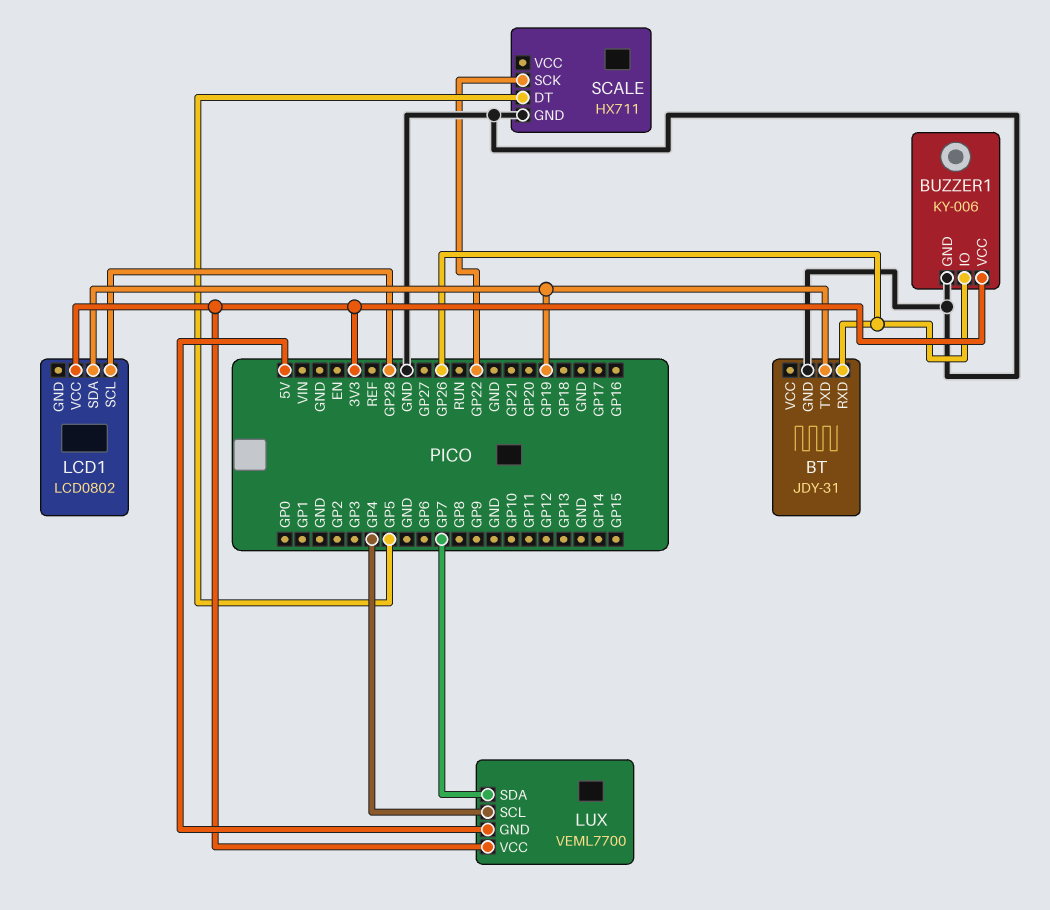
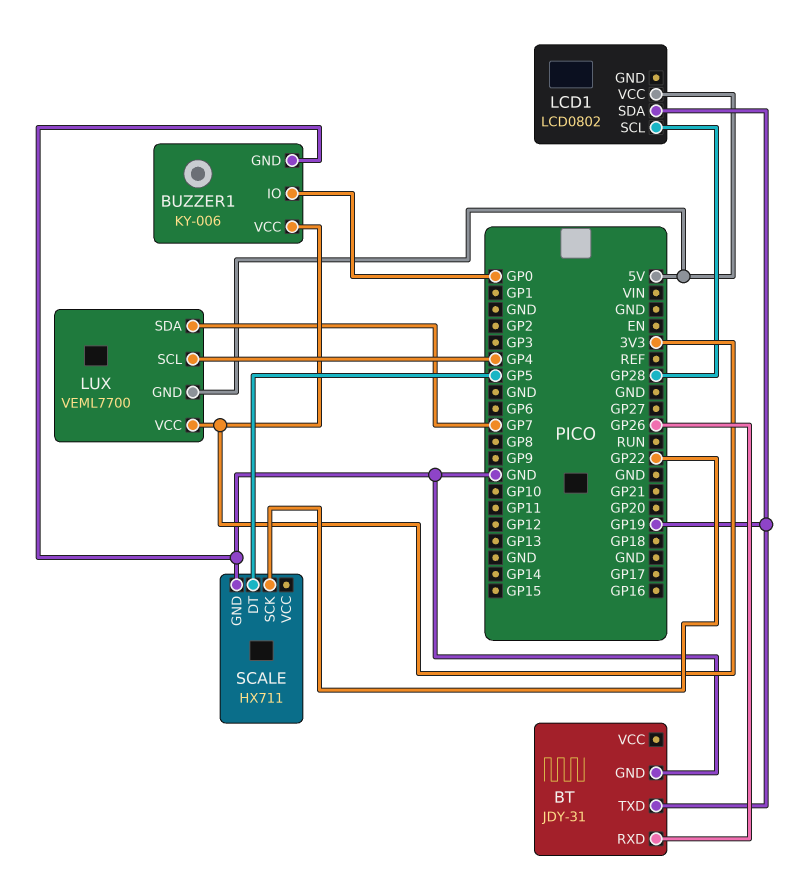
BUZZER1 pin IO: GP26 -> GP0
LCD1 pin VCC: 3V3 -> 5V

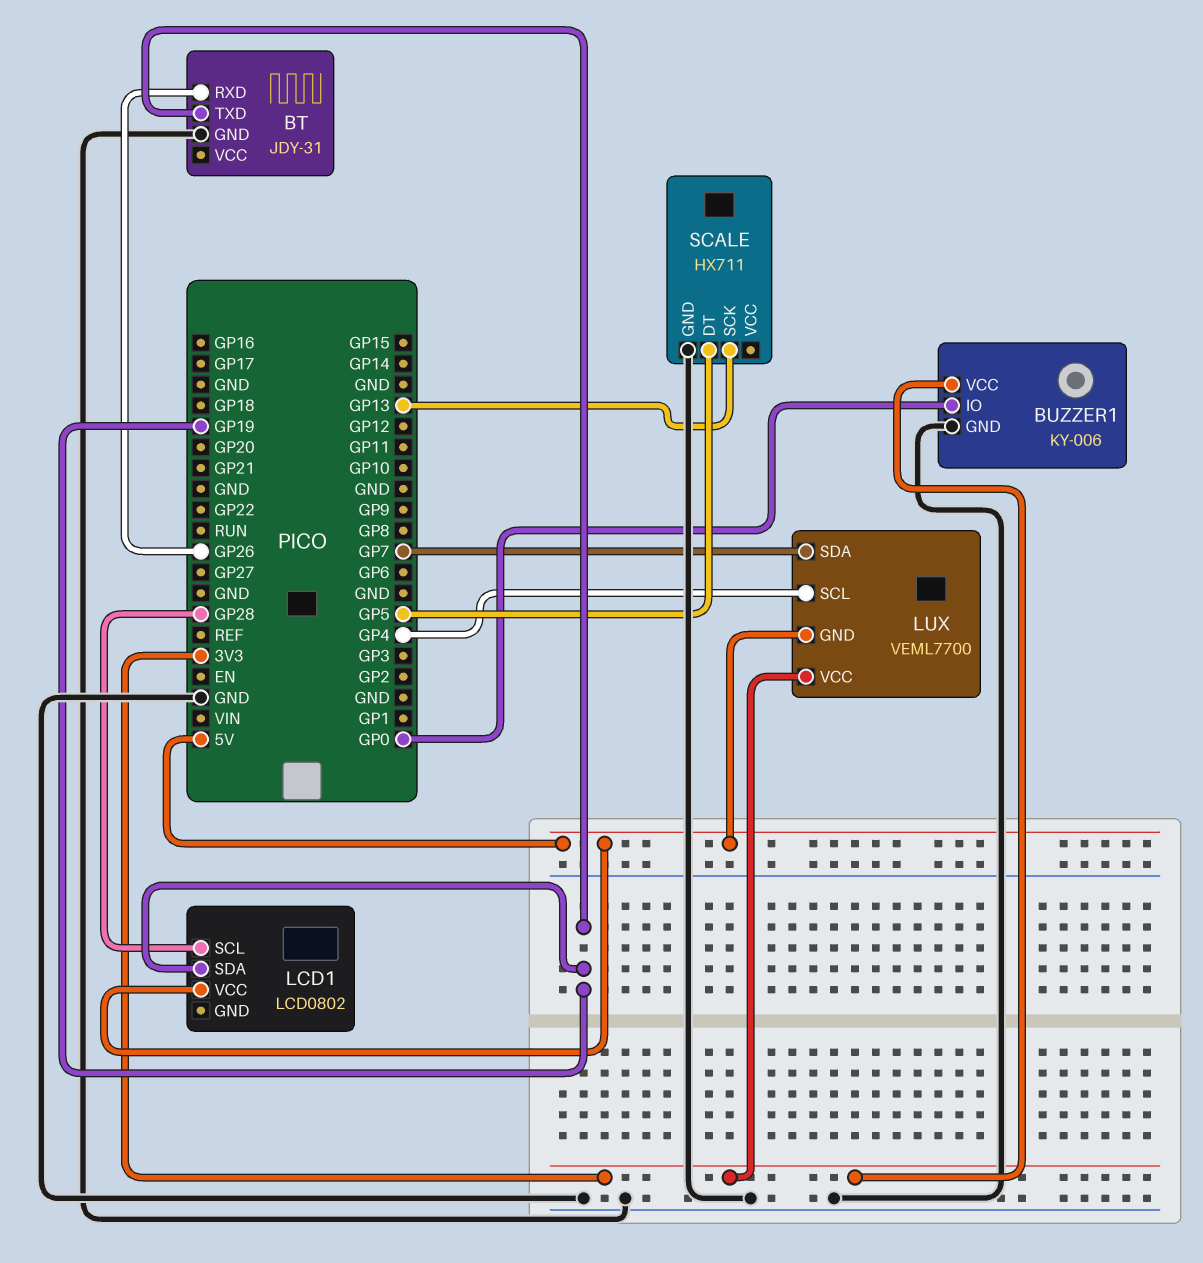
SCALE pin SCK: GP22 -> GP13

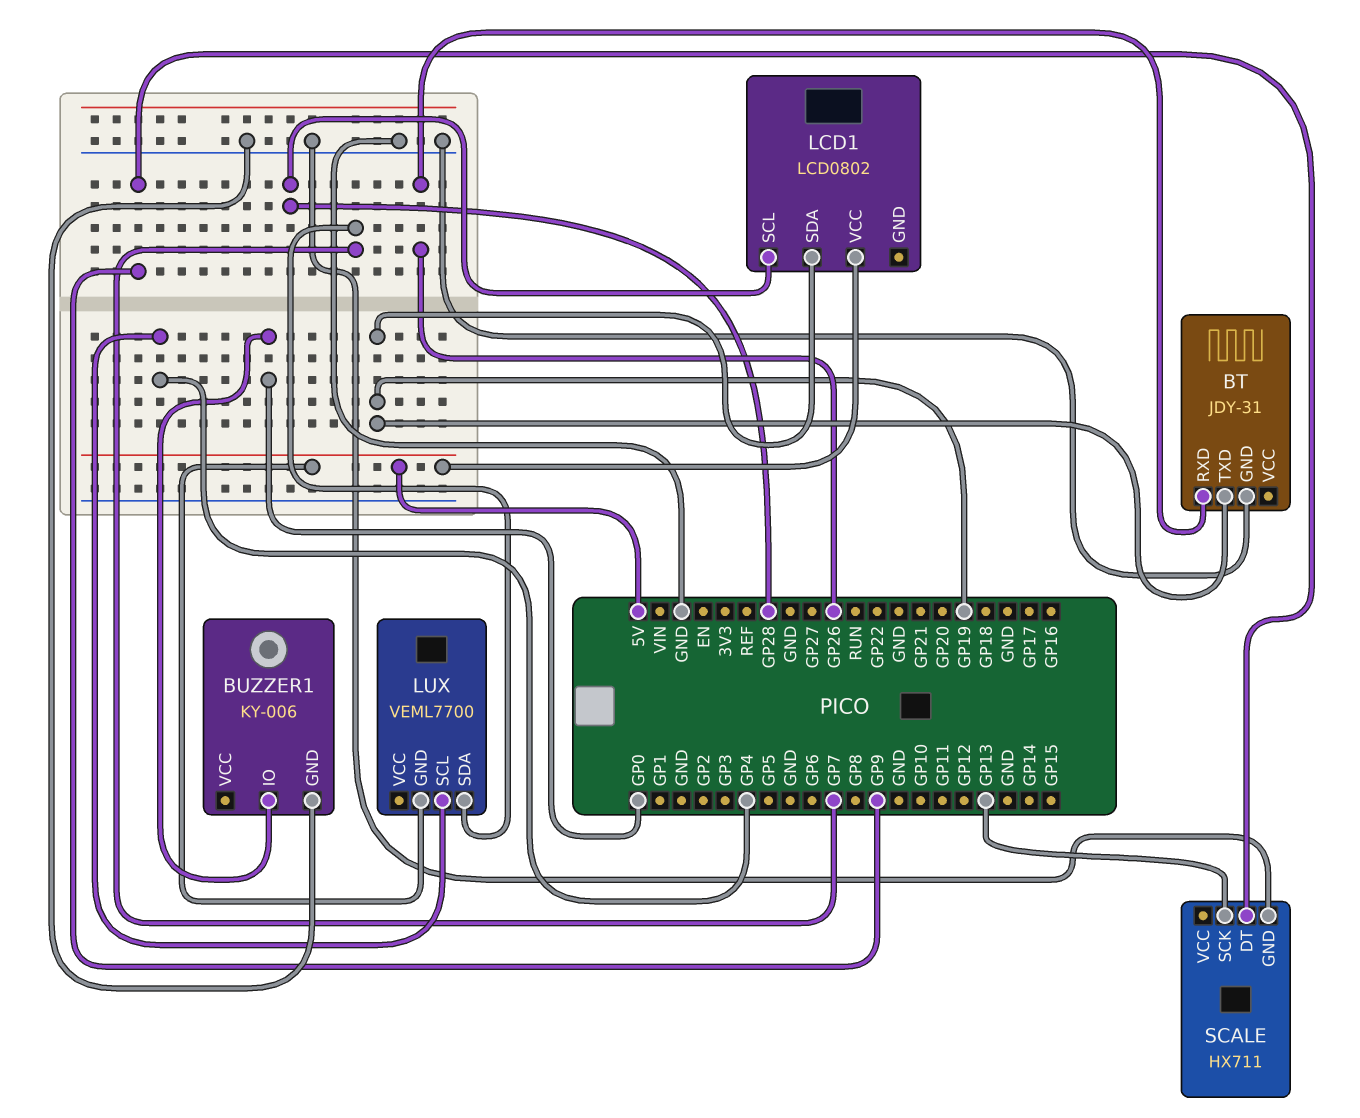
BUZZER1 pin VCC: 3V3 -> none
LUX pin VCC: 3V3 -> none
SCALE pin DT: GP5 -> GP9

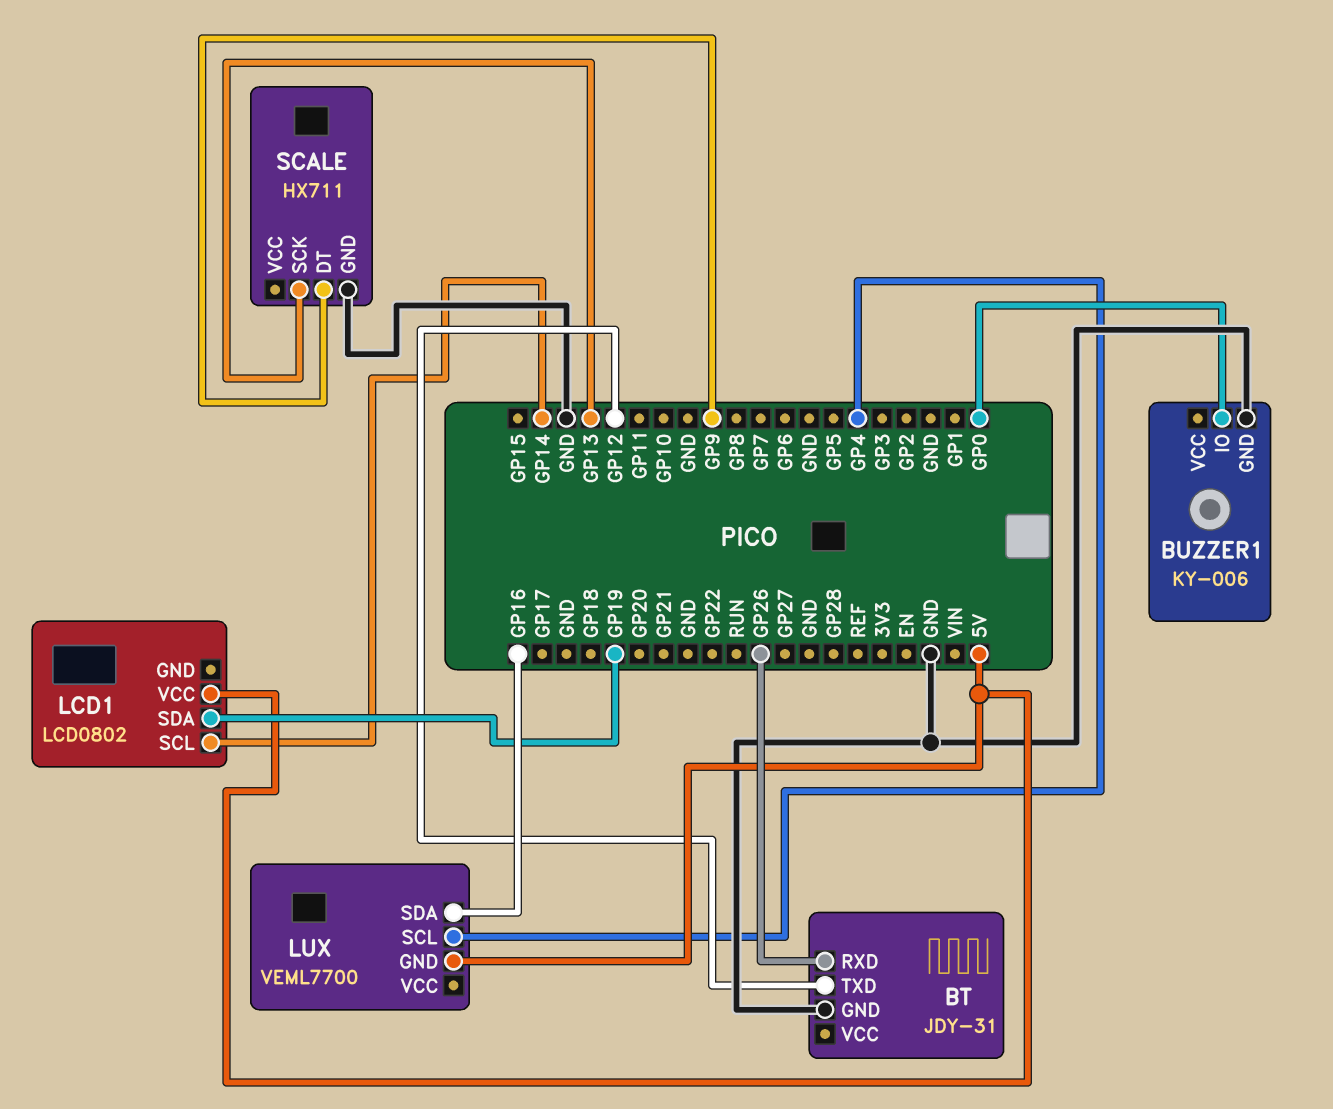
BT pin TXD: GP19 -> GP12
LCD1 pin SCL: GP28 -> GP14
LUX pin SDA: GP7 -> GP16

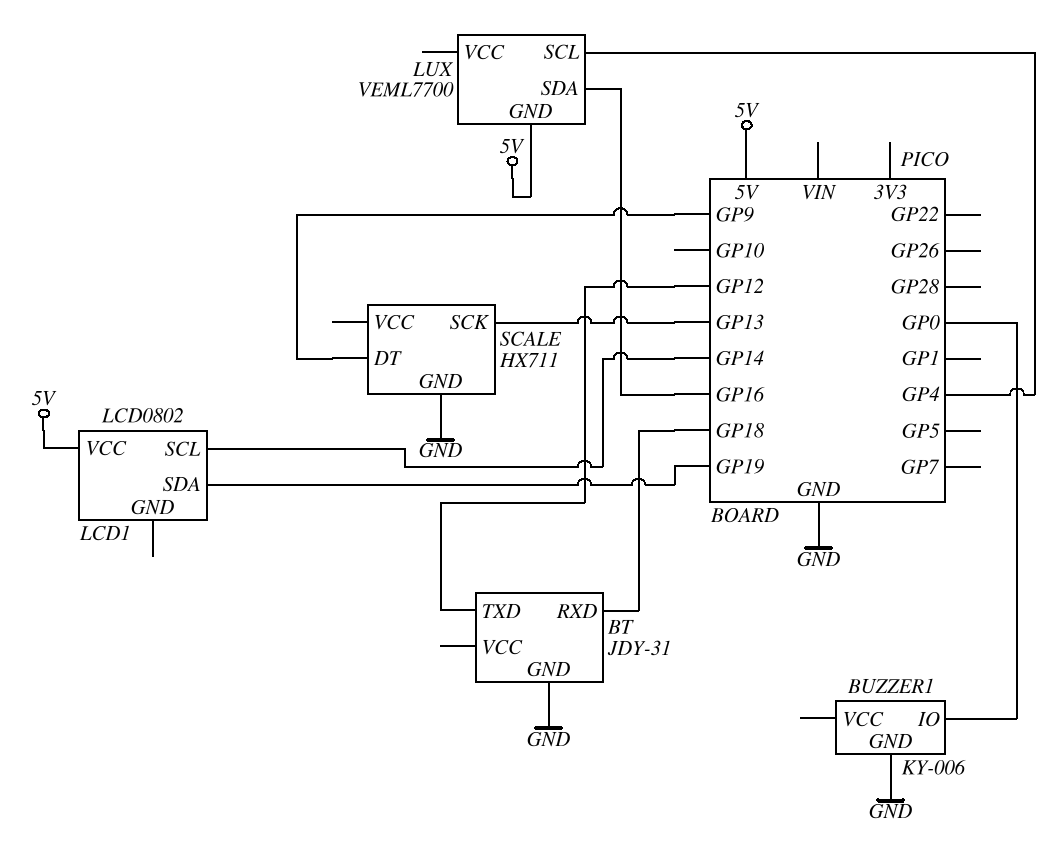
BT pin RXD: GP26 -> GP18

